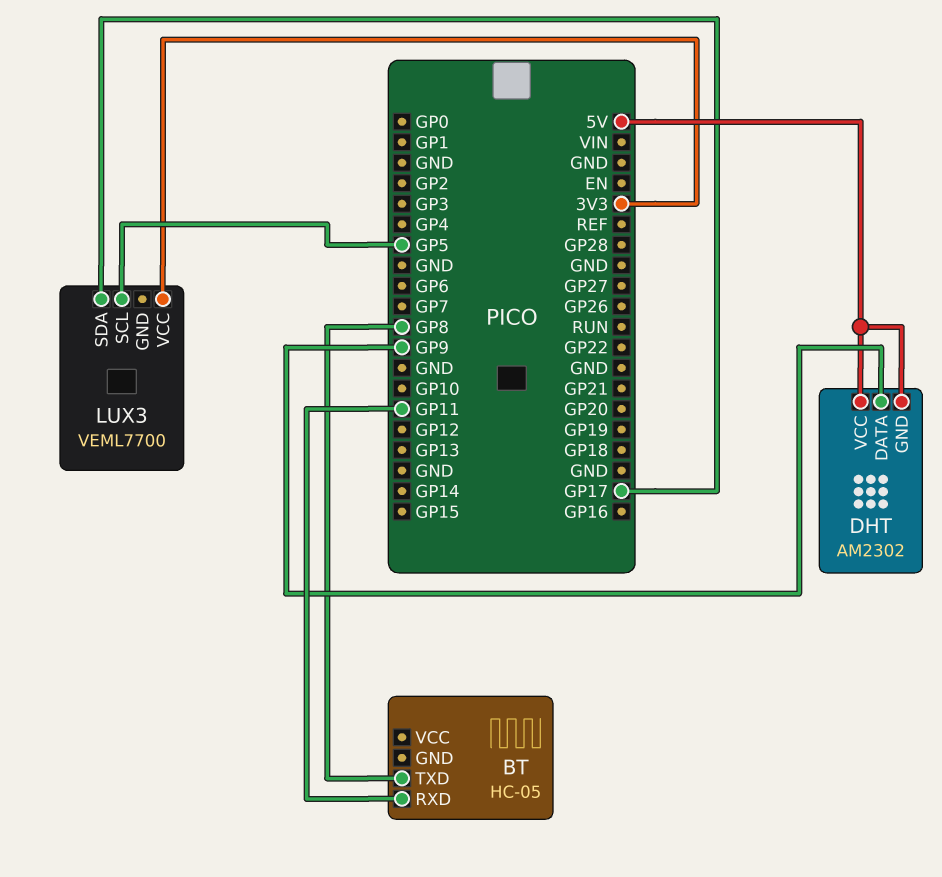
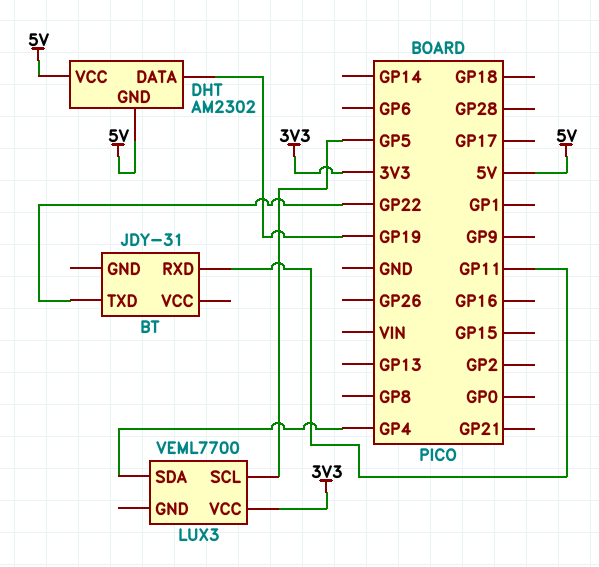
BT: HC-05 -> JDY-31
BT pin TXD: GP8 -> GP22
DHT pin DATA: GP9 -> GP19
LUX3 pin SDA: GP17 -> GP4

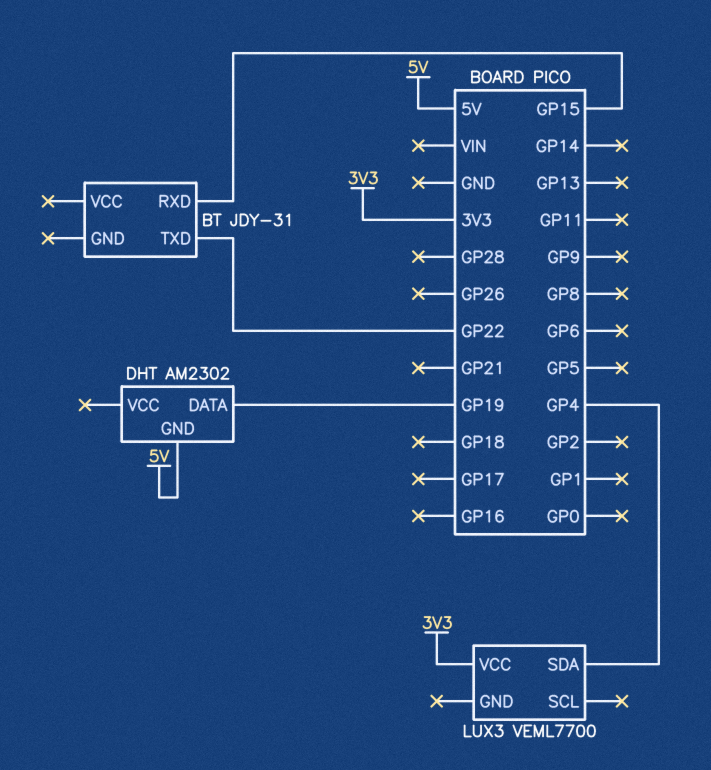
BT pin RXD: GP11 -> GP15
DHT pin VCC: 5V -> none
LUX3 pin SCL: GP5 -> none

